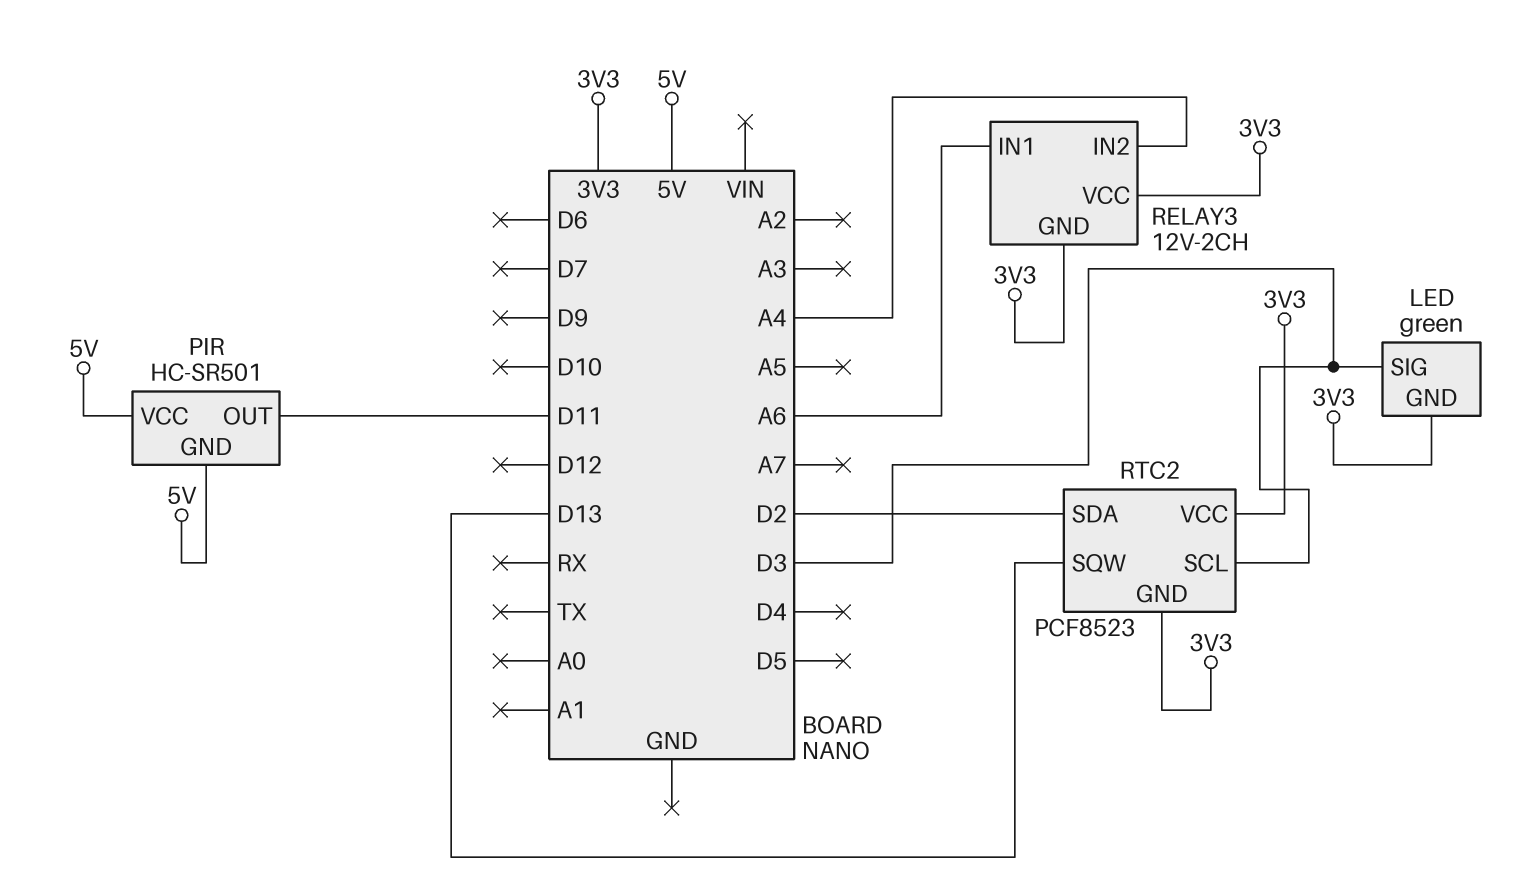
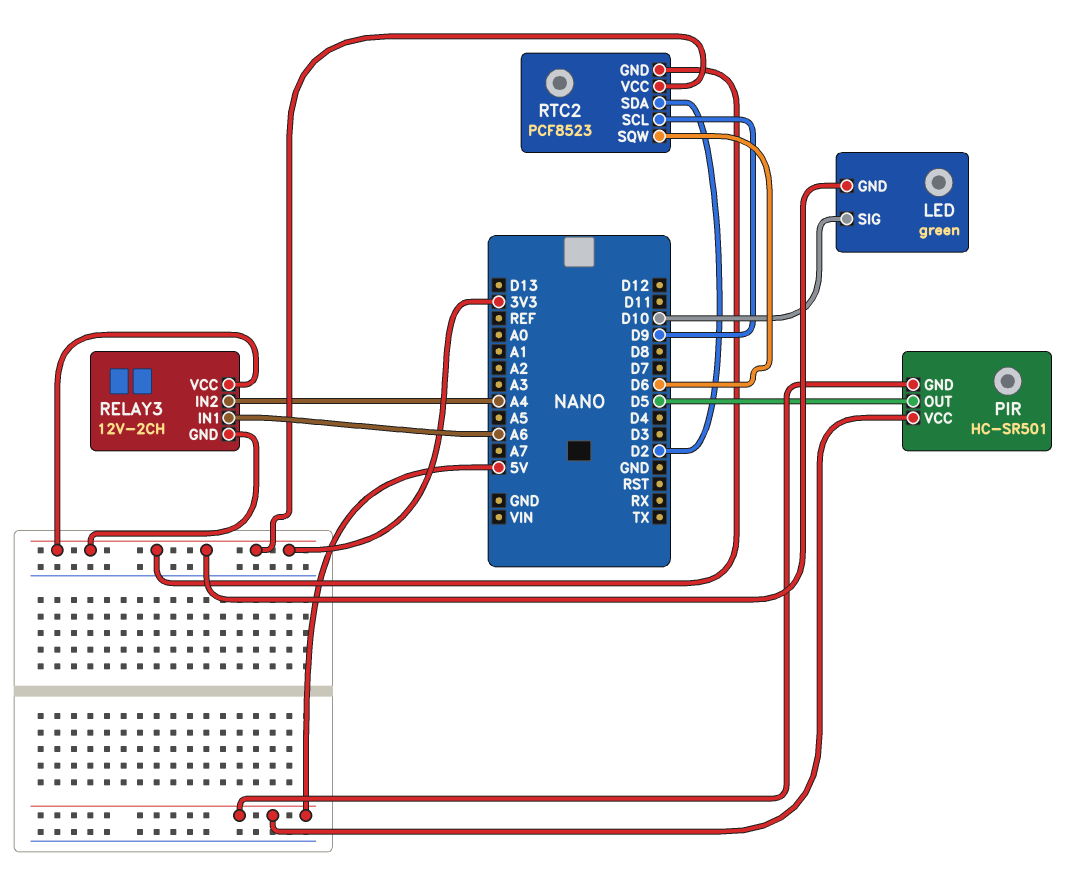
LED pin SIG: D3 -> D10
PIR pin OUT: D11 -> D5
RTC2 pin SCL: D3 -> D9
RTC2 pin SQW: D13 -> D6

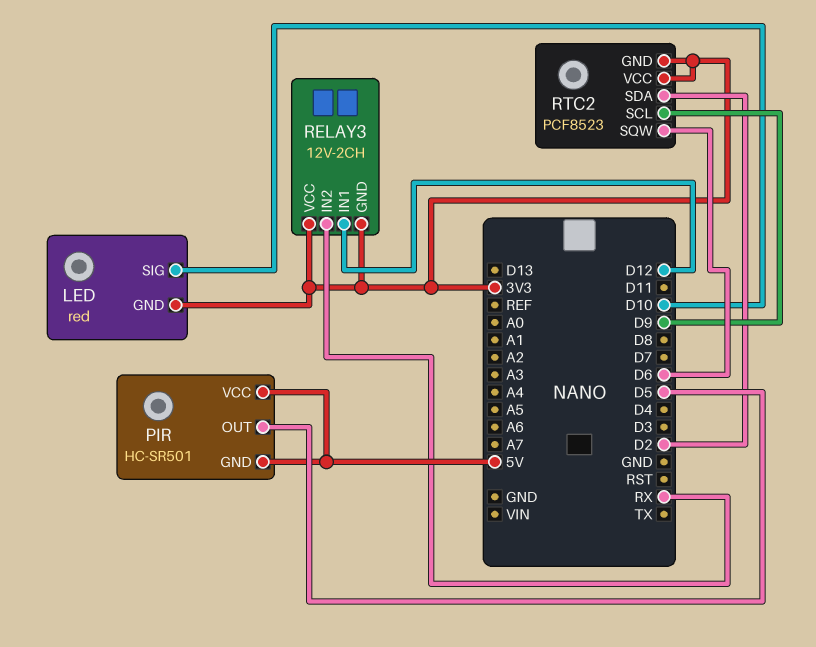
LED: green -> red
RELAY3 pin IN1: A6 -> D12
RELAY3 pin IN2: A4 -> RX

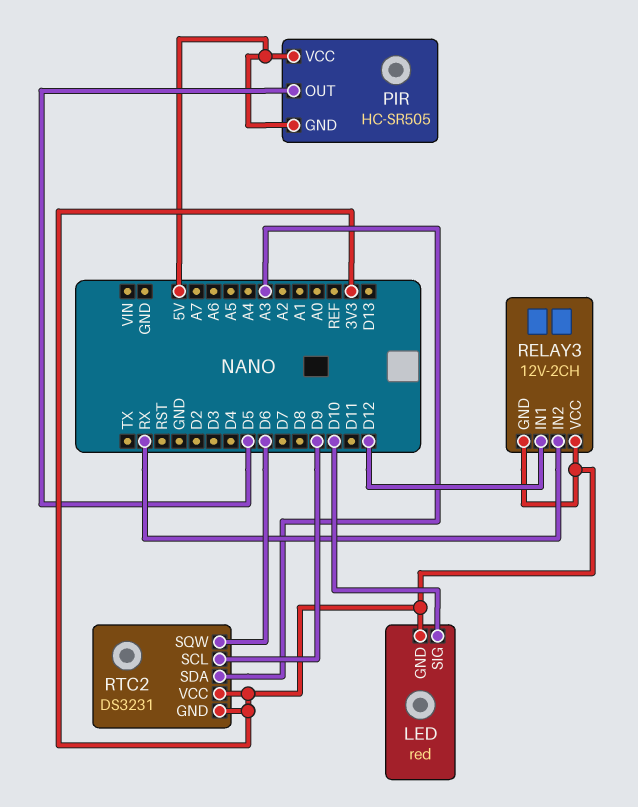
PIR: HC-SR501 -> HC-SR505
RTC2: PCF8523 -> DS3231
RTC2 pin SDA: D2 -> A3

